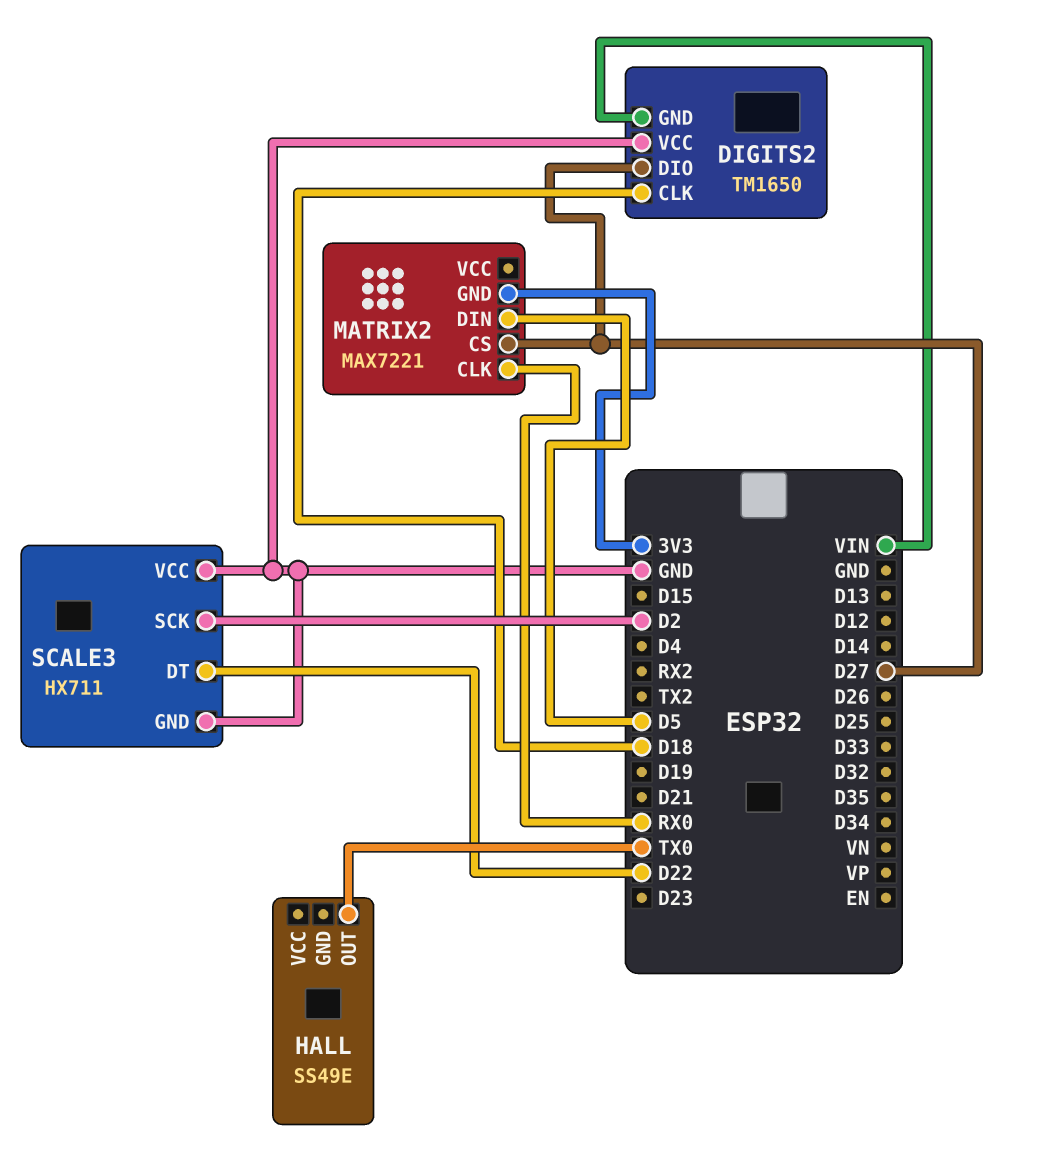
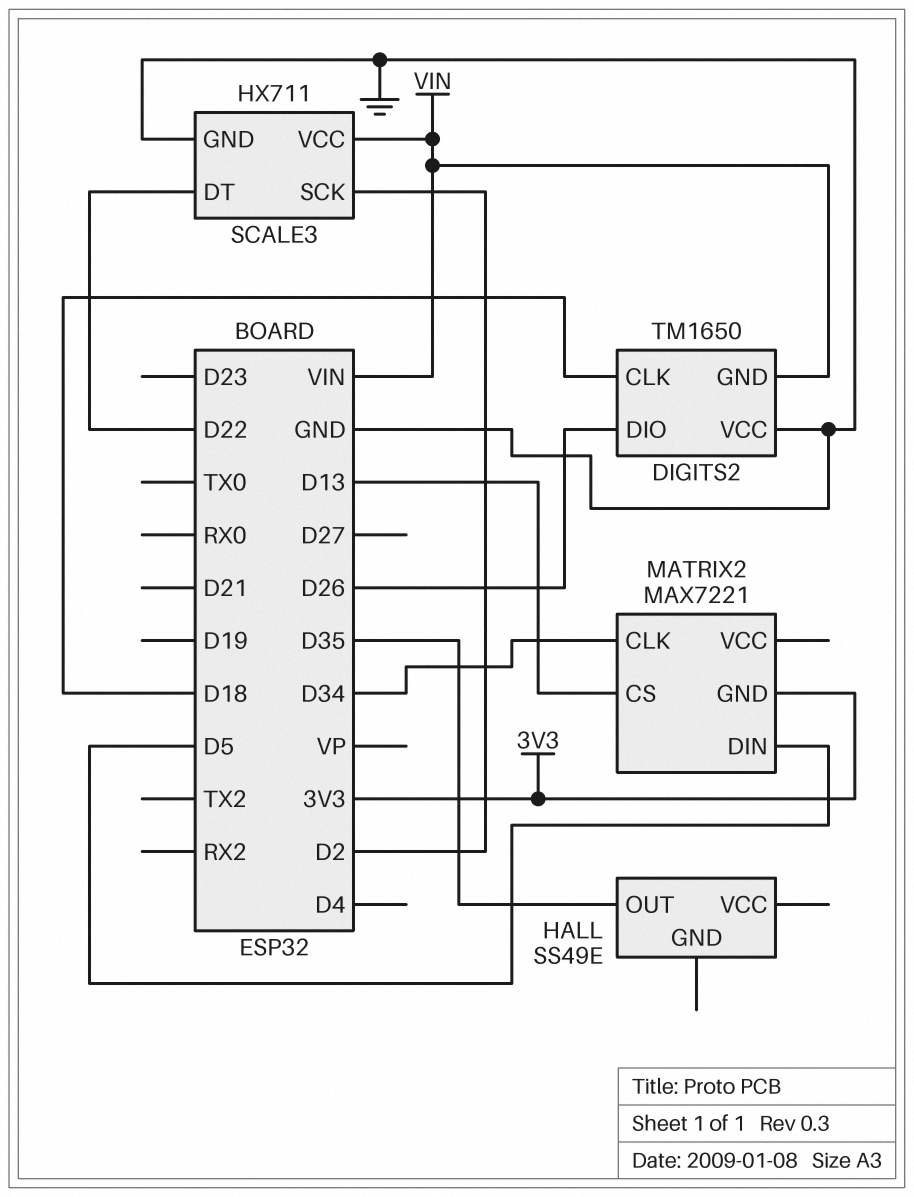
DIGITS2 pin DIO: D27 -> D26
HALL pin OUT: TX0 -> D35
MATRIX2 pin CLK: RX0 -> D34
MATRIX2 pin CS: D27 -> D13
SCALE3 pin VCC: GND -> VIN

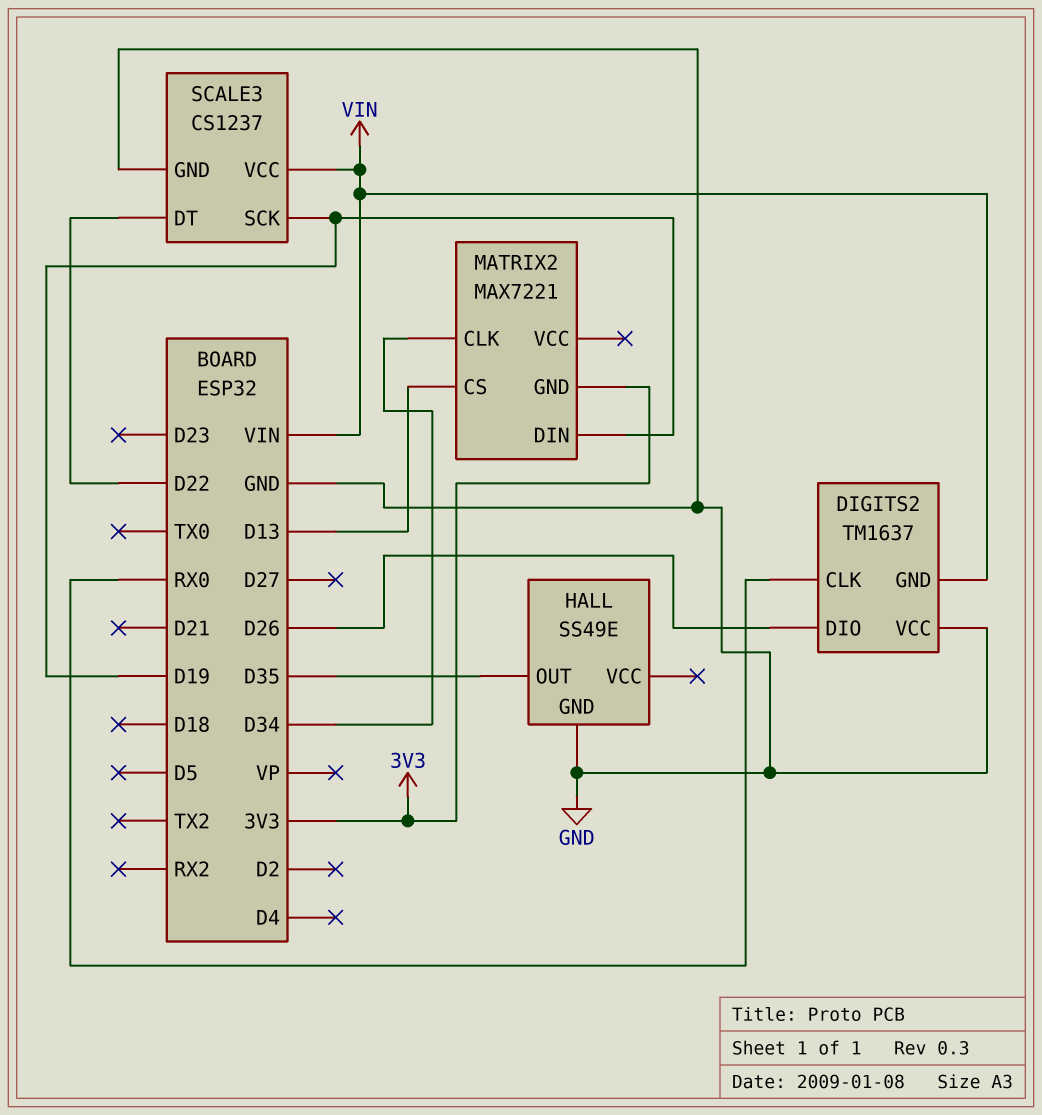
DIGITS2: TM1650 -> TM1637
DIGITS2 pin CLK: D18 -> RX0
HALL pin GND: none -> GND
MATRIX2 pin DIN: D5 -> D19
SCALE3: HX711 -> CS1237
SCALE3 pin SCK: D2 -> D19

